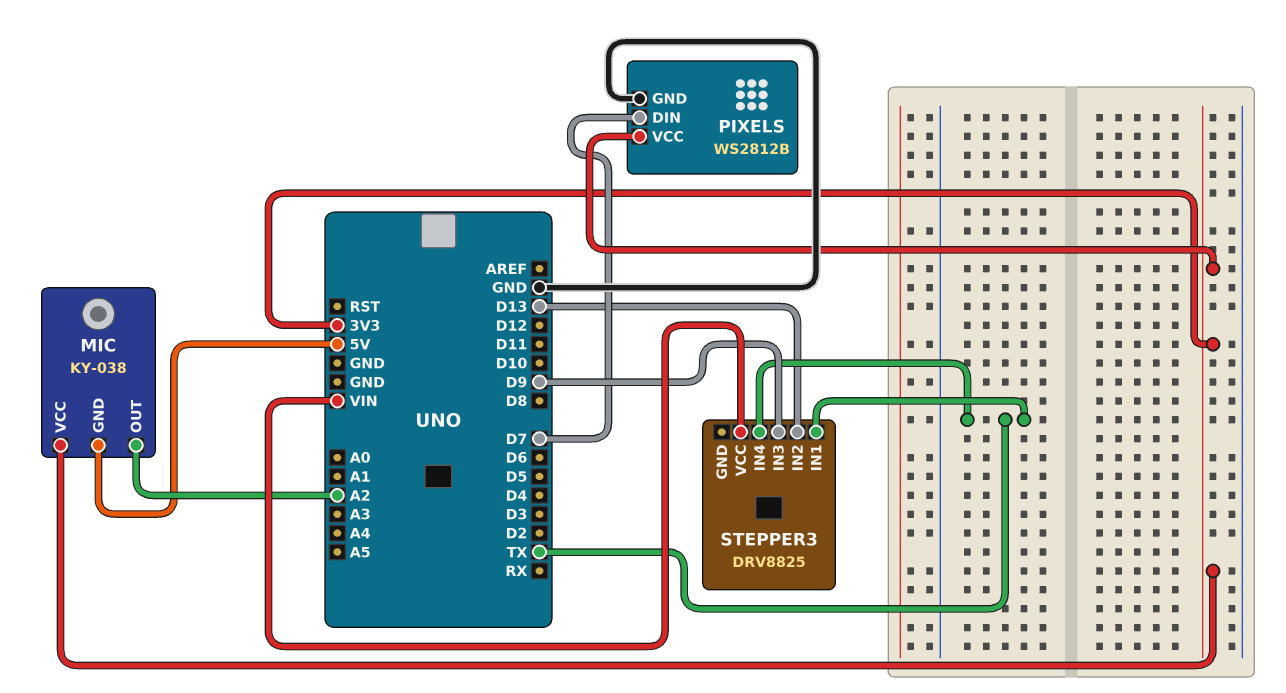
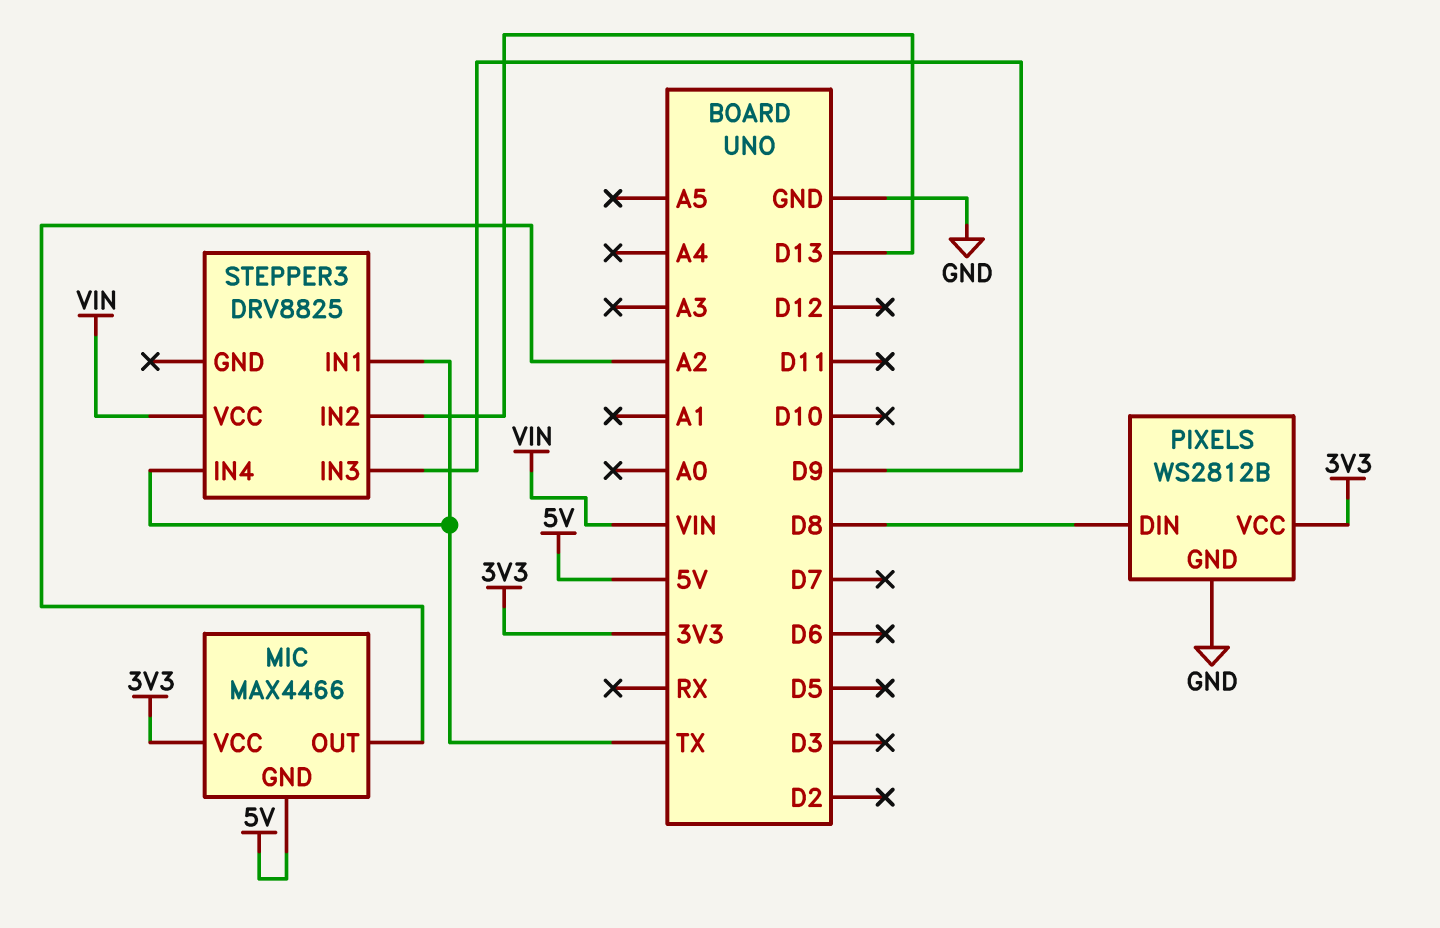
MIC: KY-038 -> MAX4466
PIXELS pin DIN: D7 -> D8

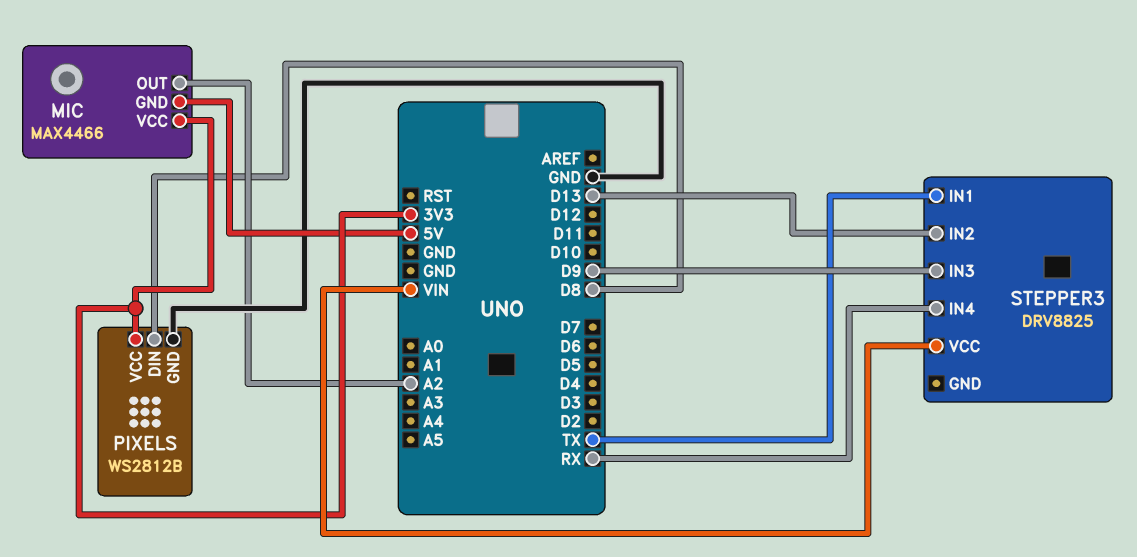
STEPPER3 pin IN4: TX -> RX

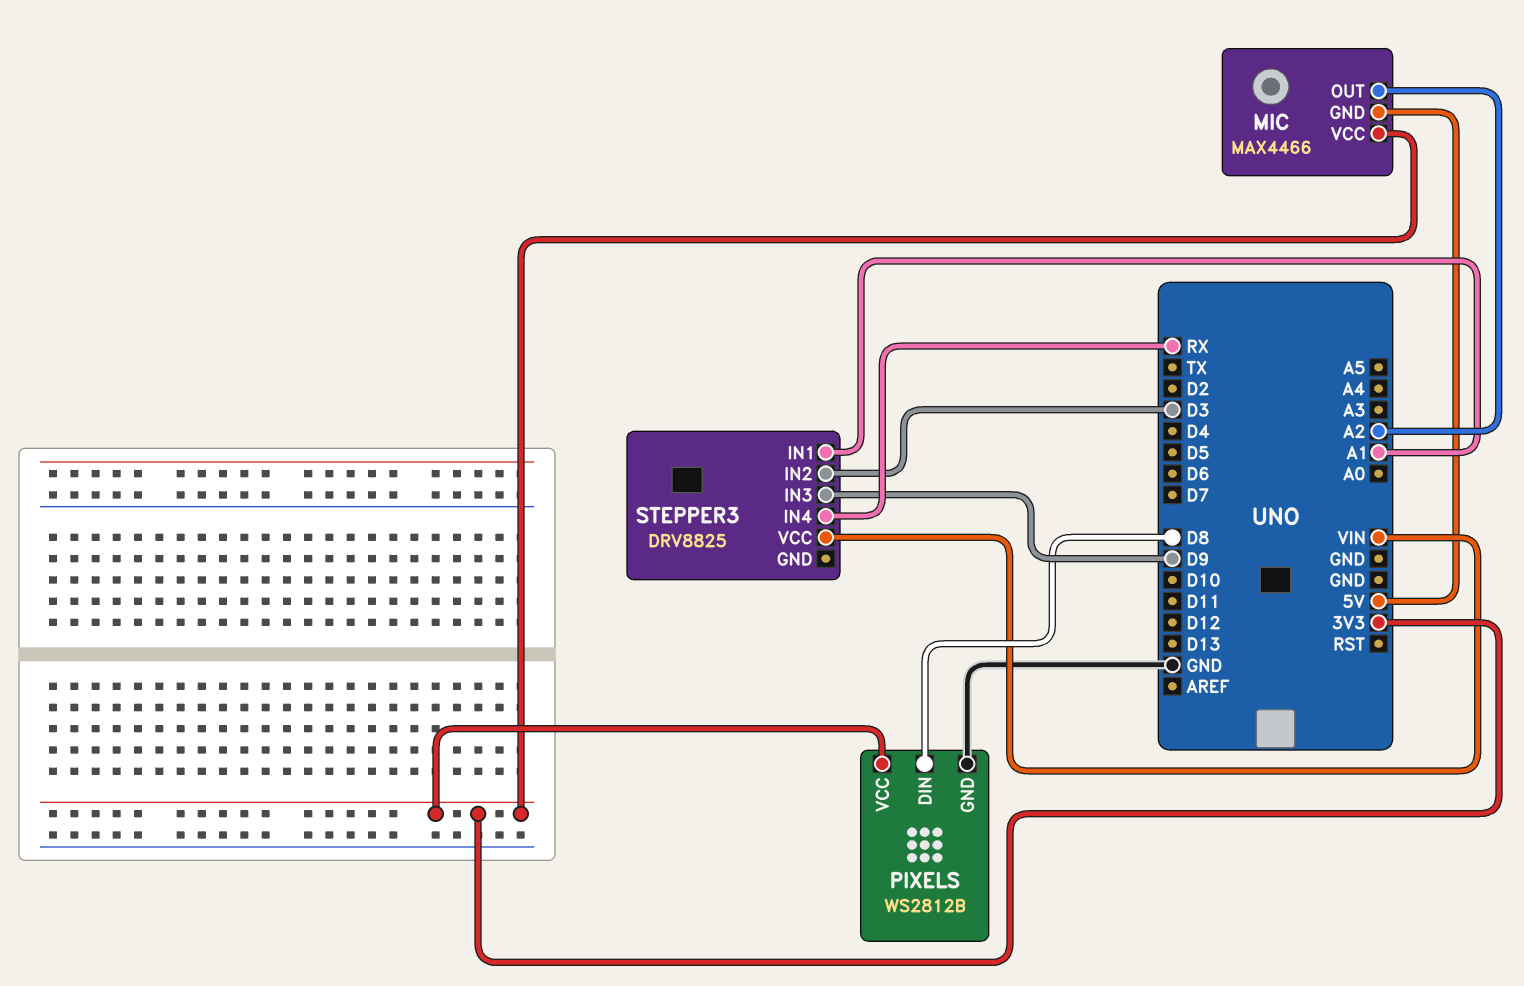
STEPPER3 pin IN1: TX -> A1
STEPPER3 pin IN2: D13 -> D3

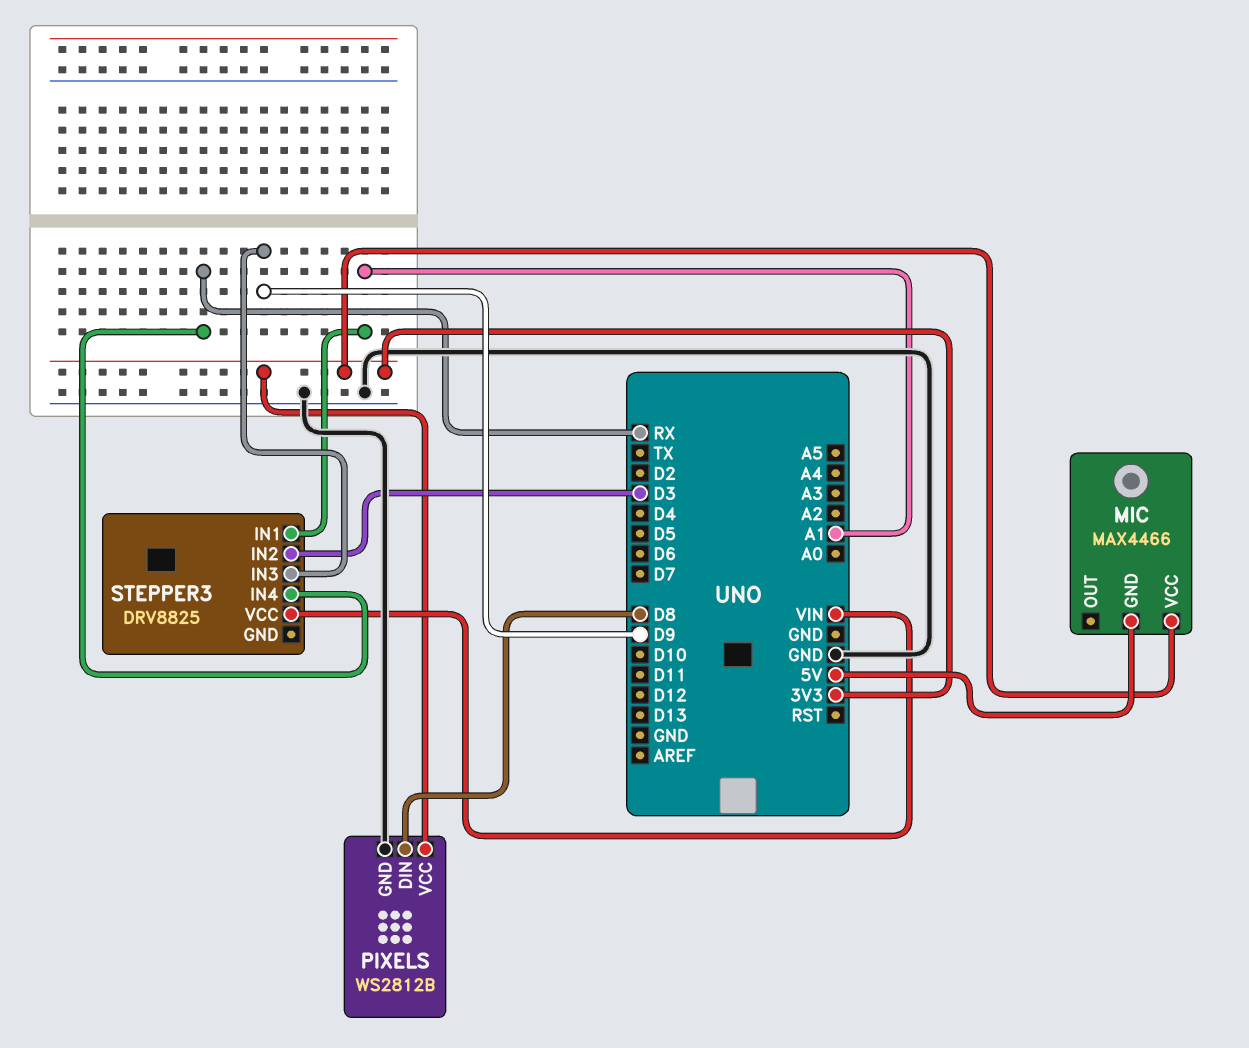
MIC pin OUT: A2 -> none

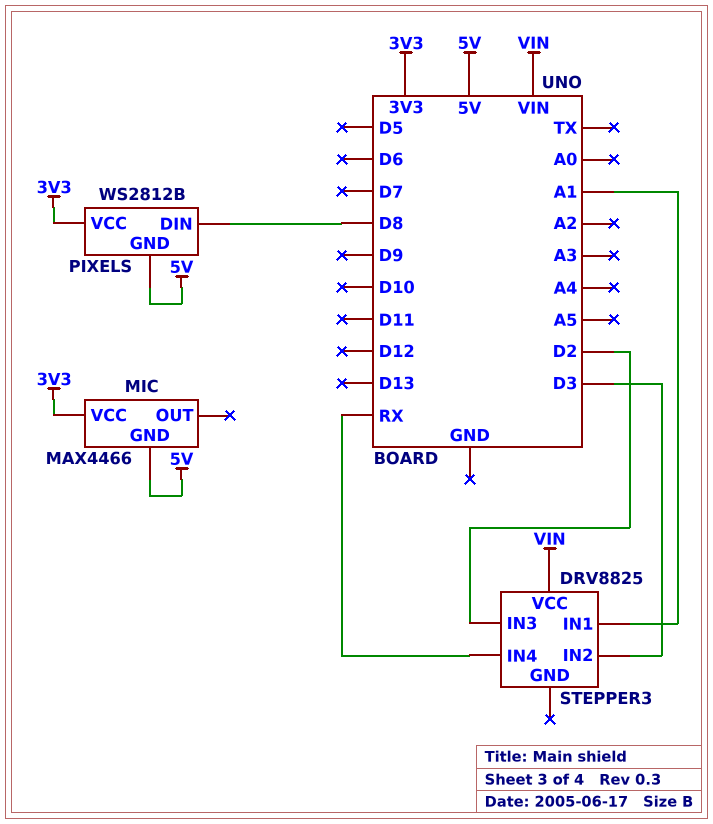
PIXELS pin GND: GND -> 5V
STEPPER3 pin IN3: D9 -> D2

